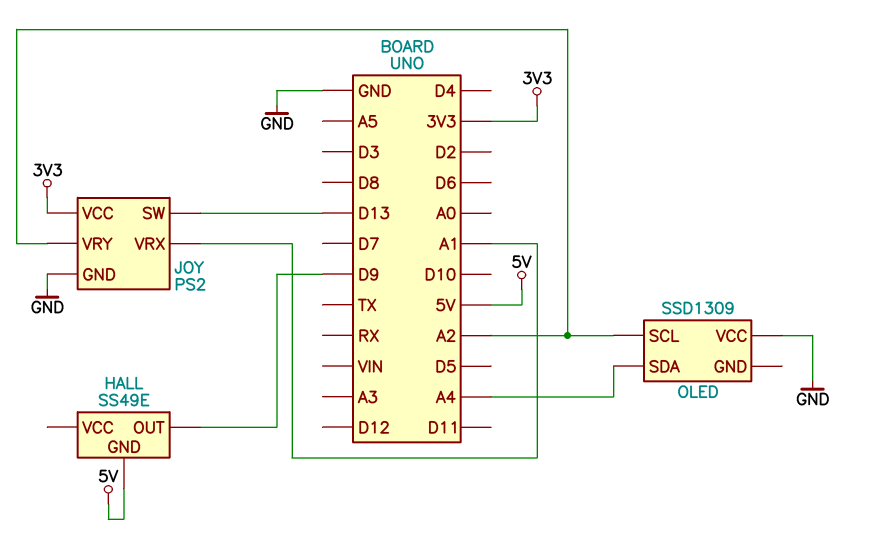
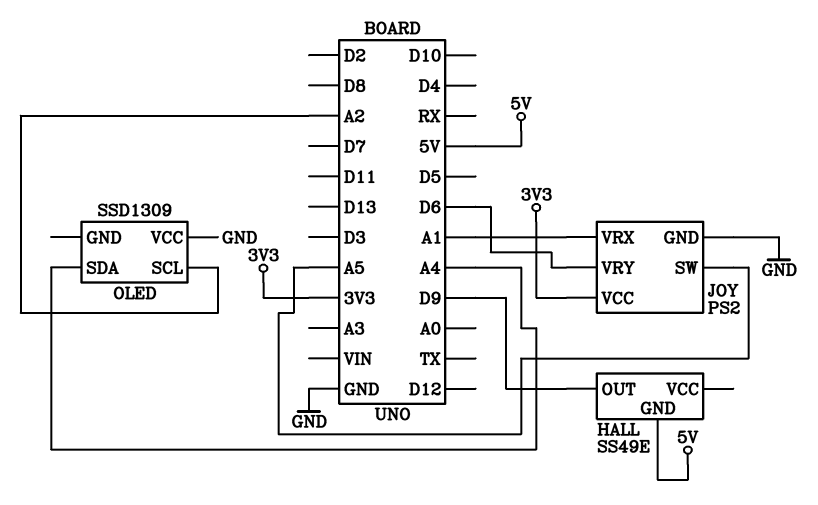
JOY pin SW: D13 -> A5
JOY pin VRY: A2 -> D6

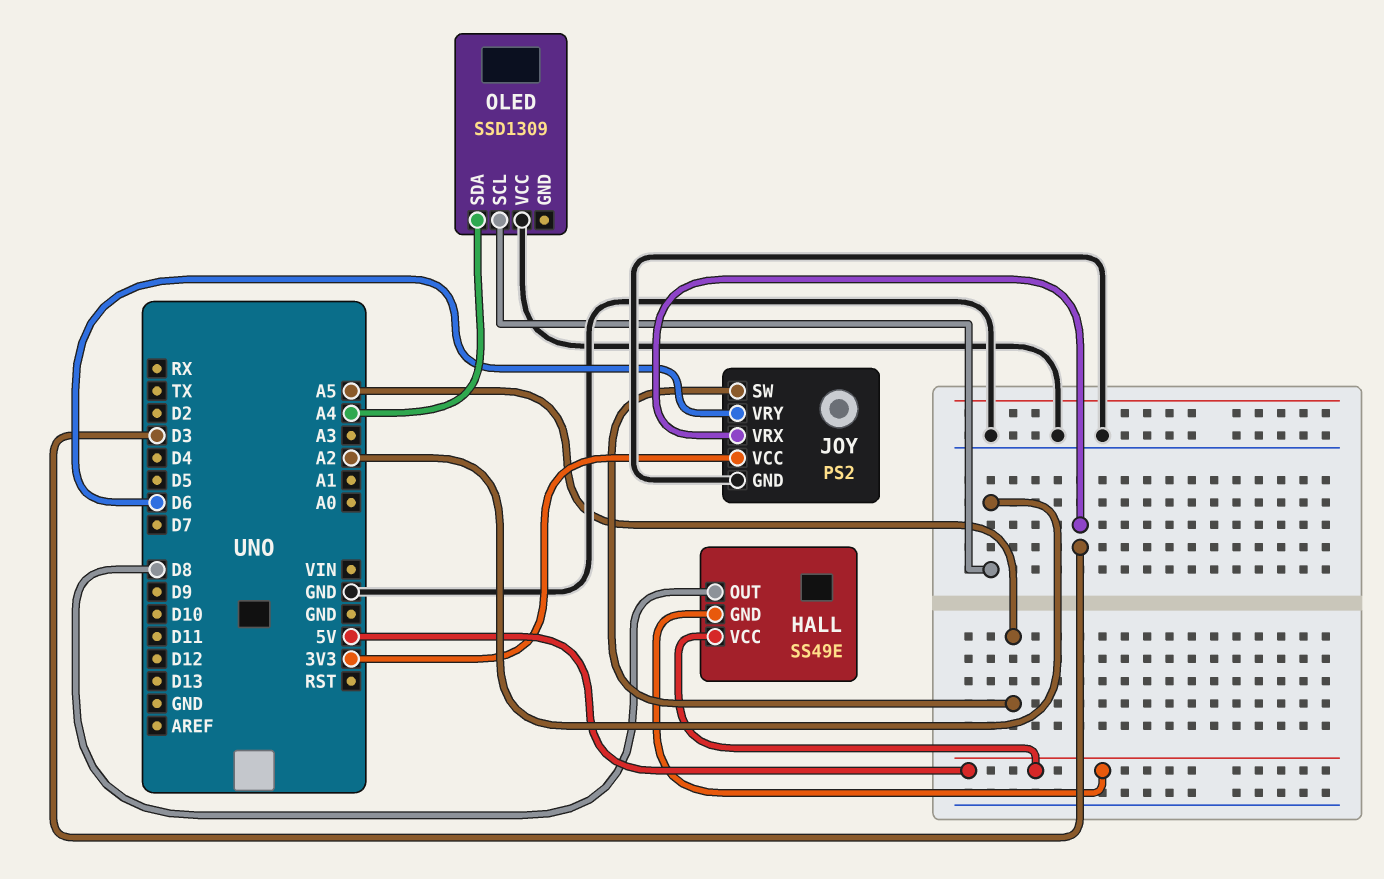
HALL pin OUT: D9 -> D8
HALL pin VCC: none -> 5V
JOY pin VRX: A1 -> D3

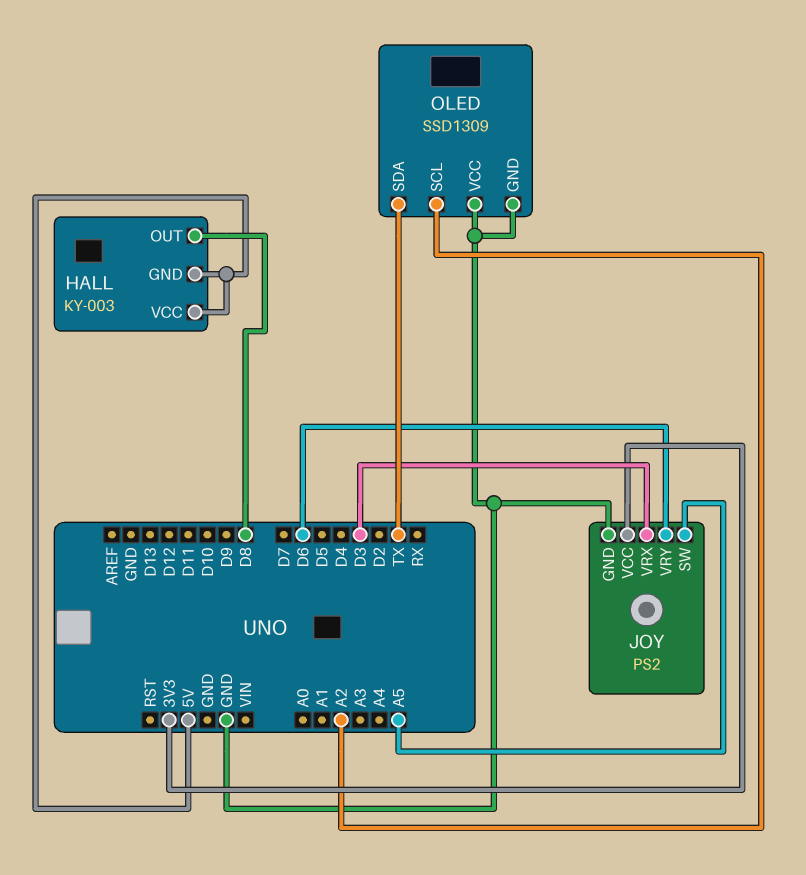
HALL: SS49E -> KY-003
OLED pin GND: none -> GND
OLED pin SDA: A4 -> TX

